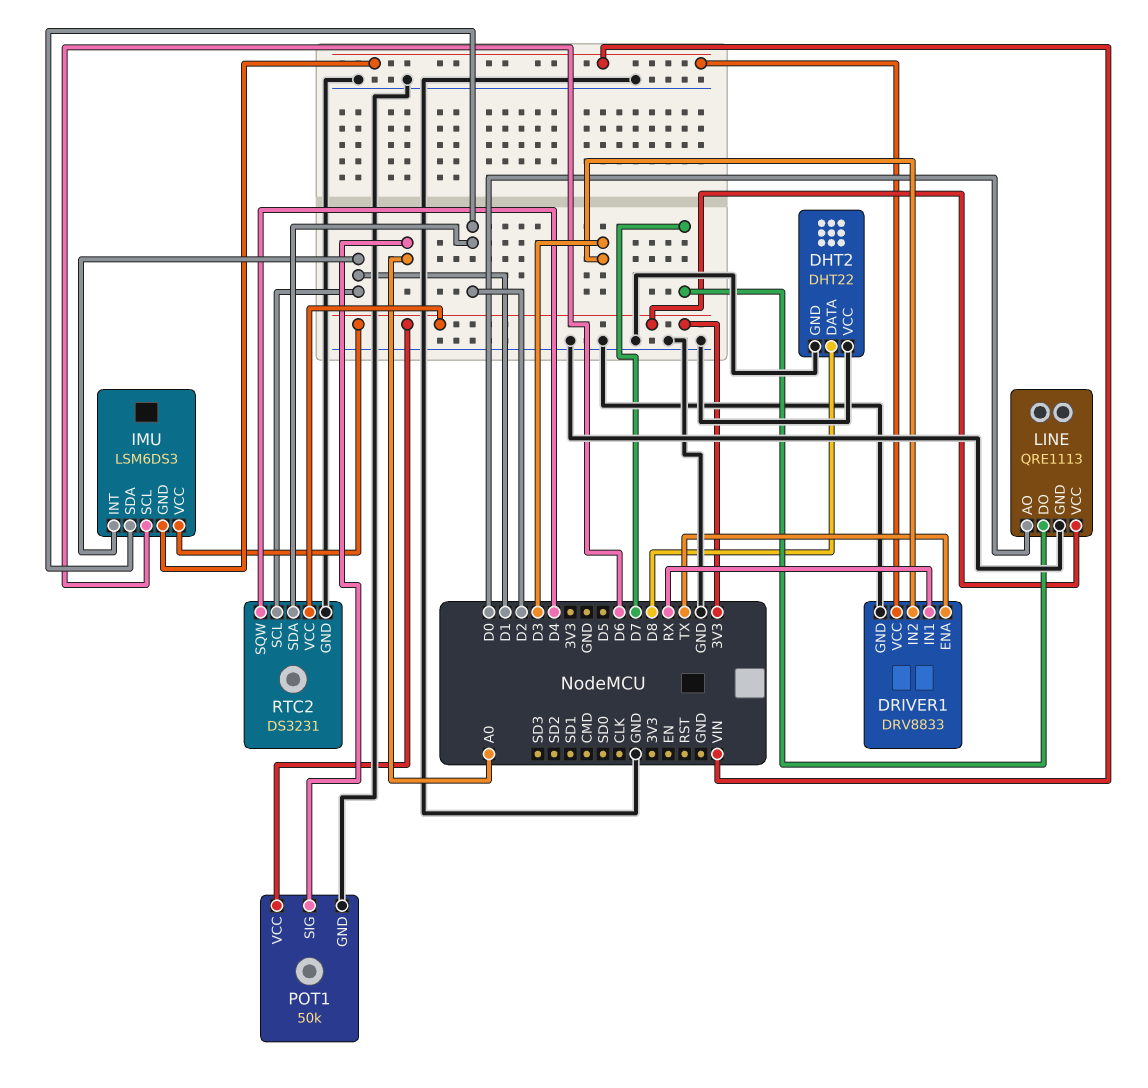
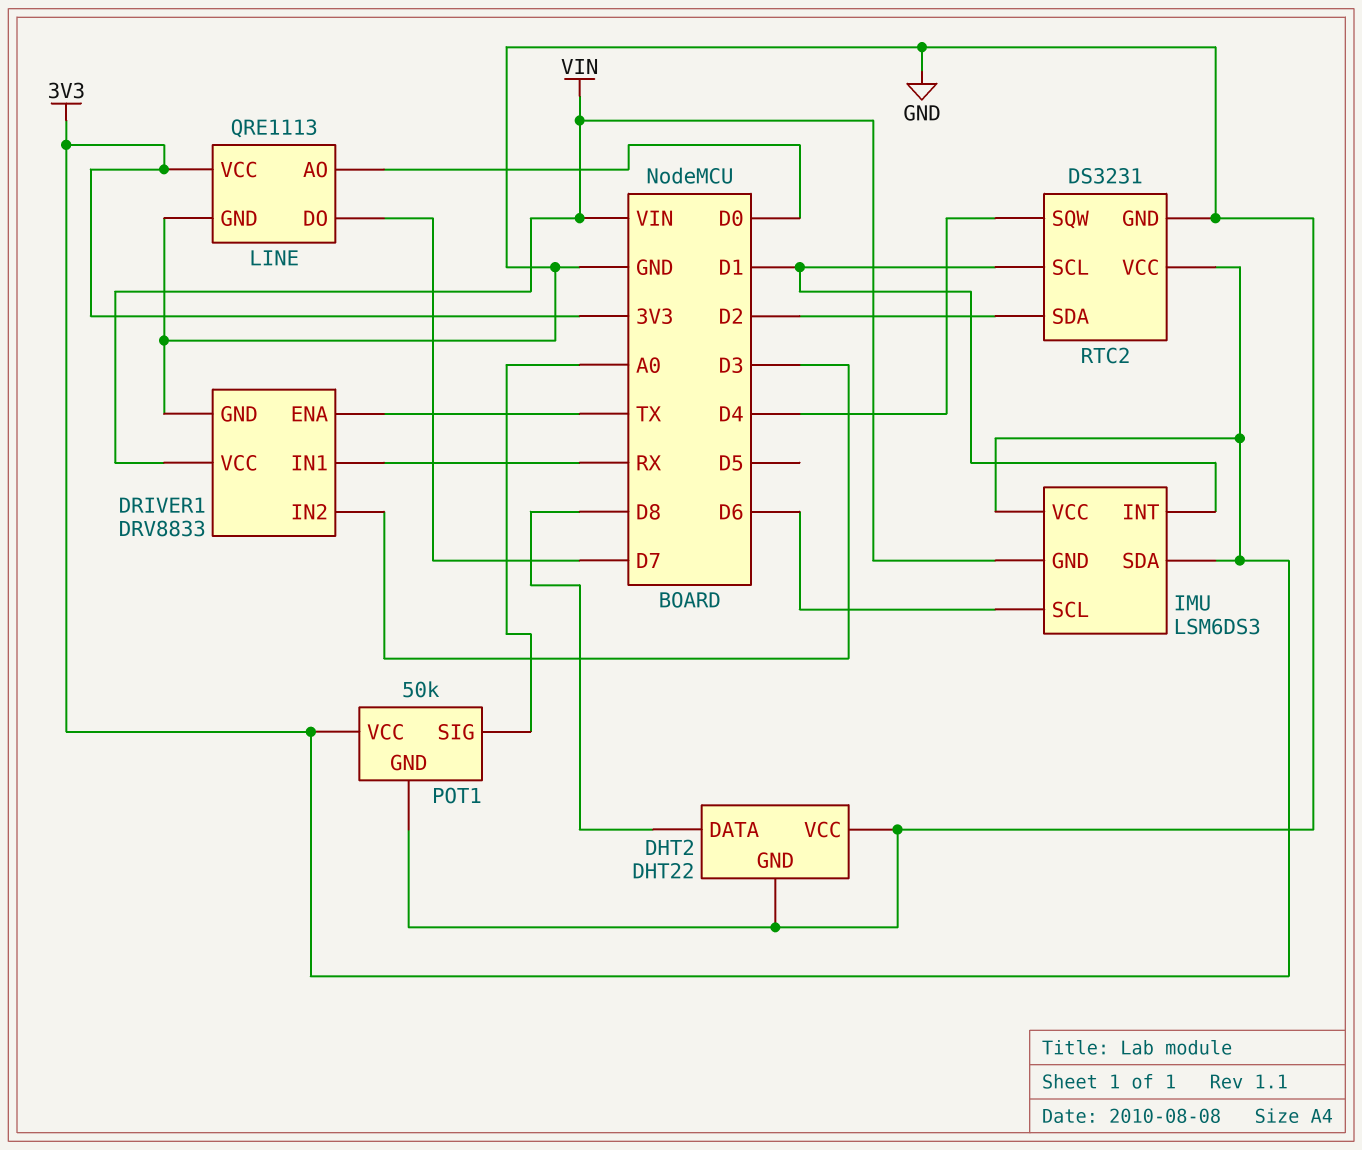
IMU pin SDA: D2 -> 3V3

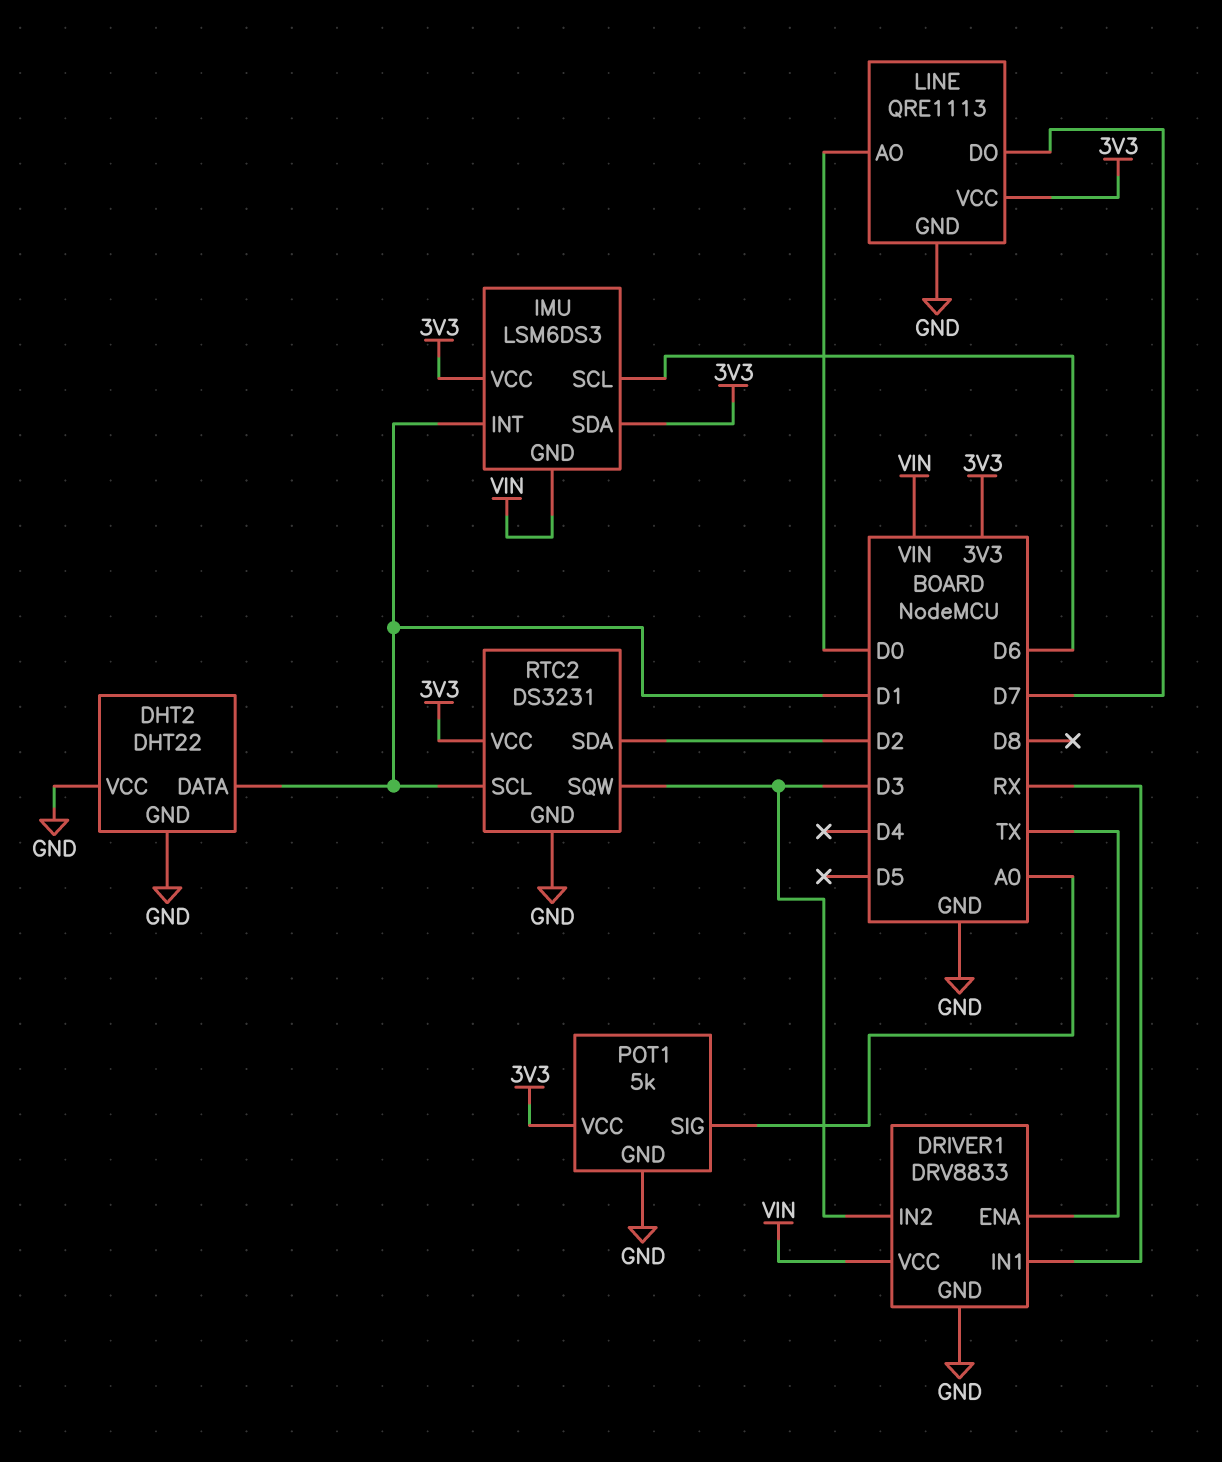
DHT2 pin DATA: D8 -> D1
POT1: 50k -> 5k
RTC2 pin SQW: D4 -> D3

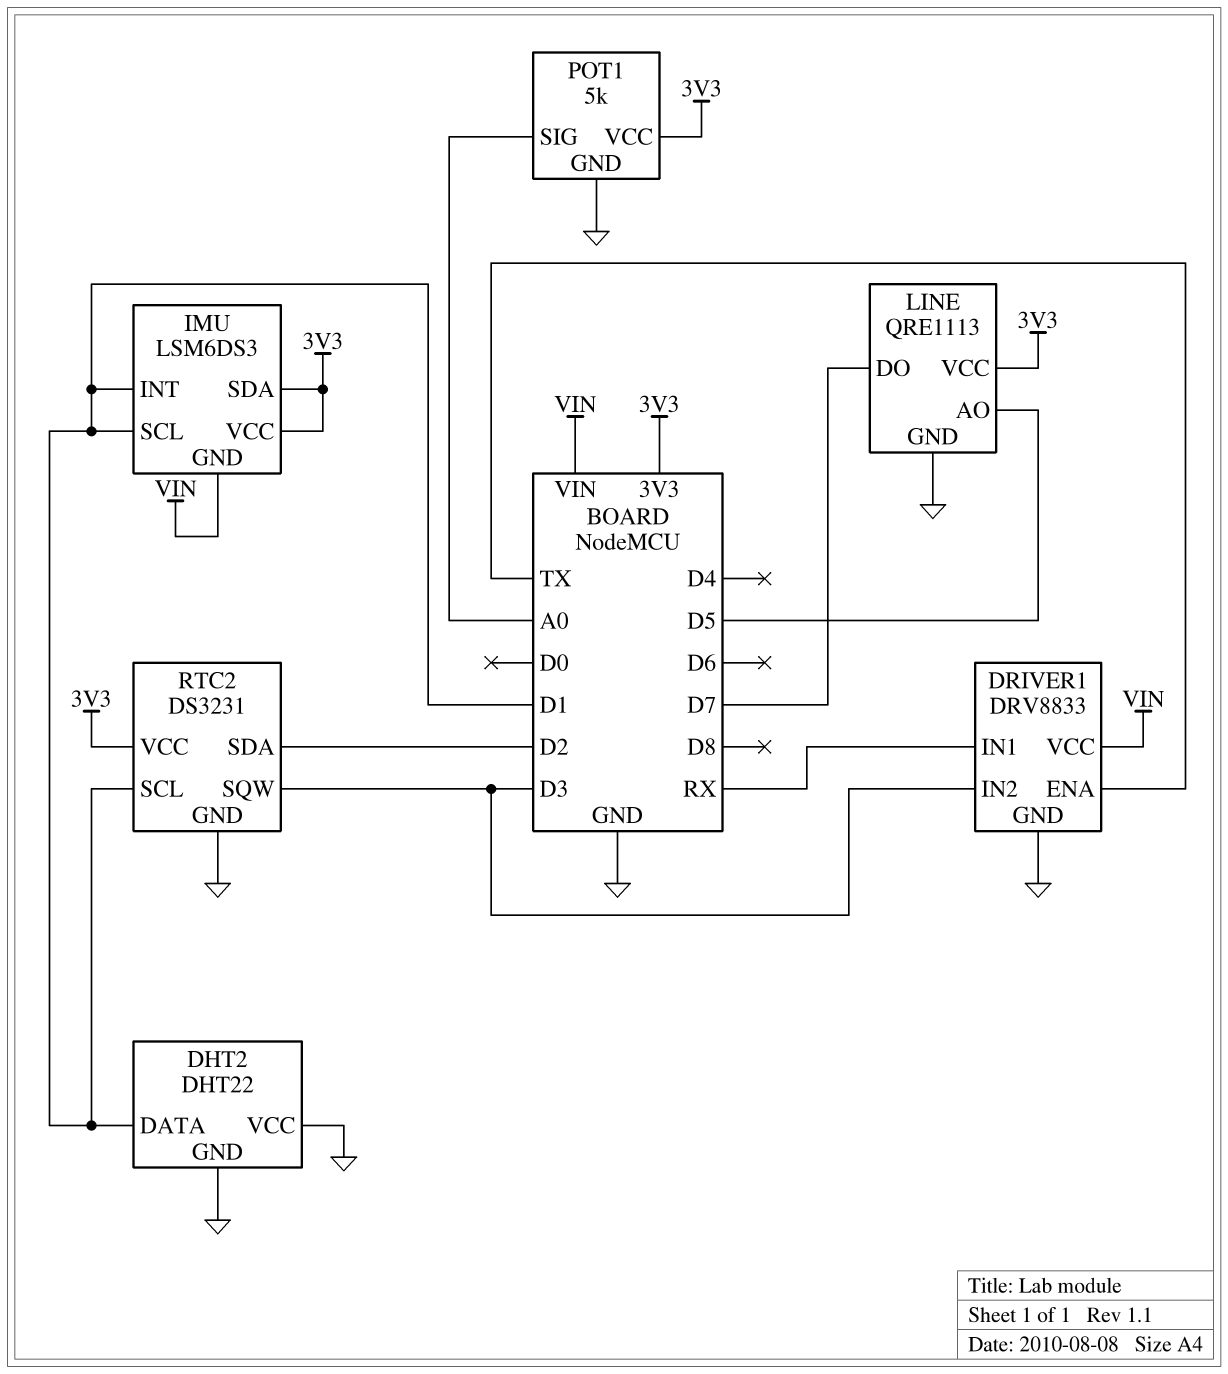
IMU pin SCL: D6 -> D1
LINE pin AO: D0 -> D5

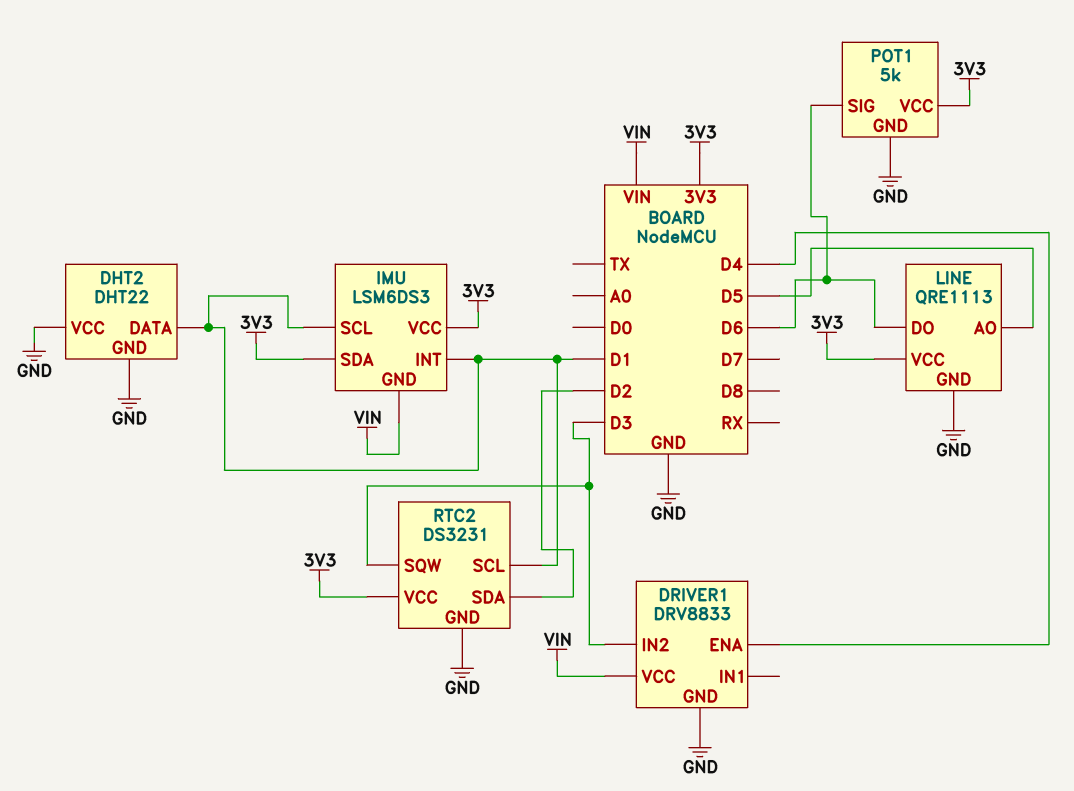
DRIVER1 pin ENA: TX -> D4
DRIVER1 pin IN1: RX -> none
LINE pin DO: D7 -> D6
POT1 pin SIG: A0 -> D6

